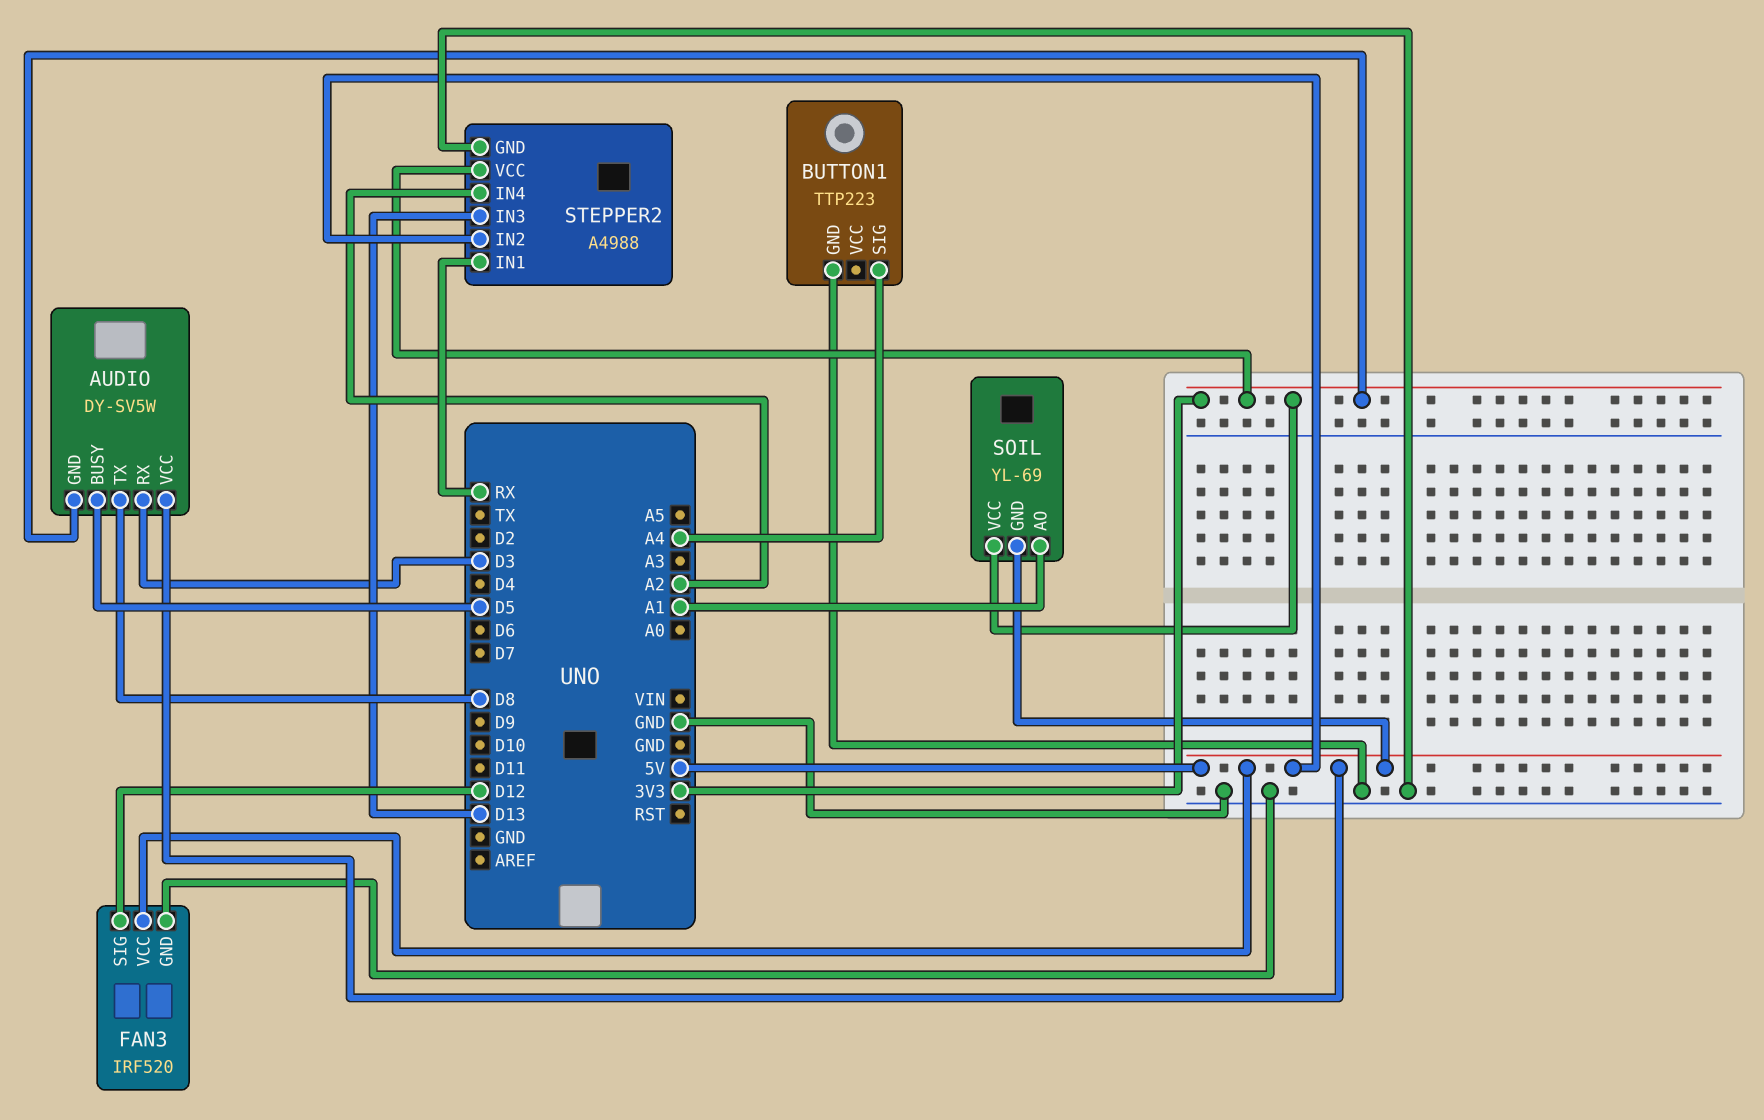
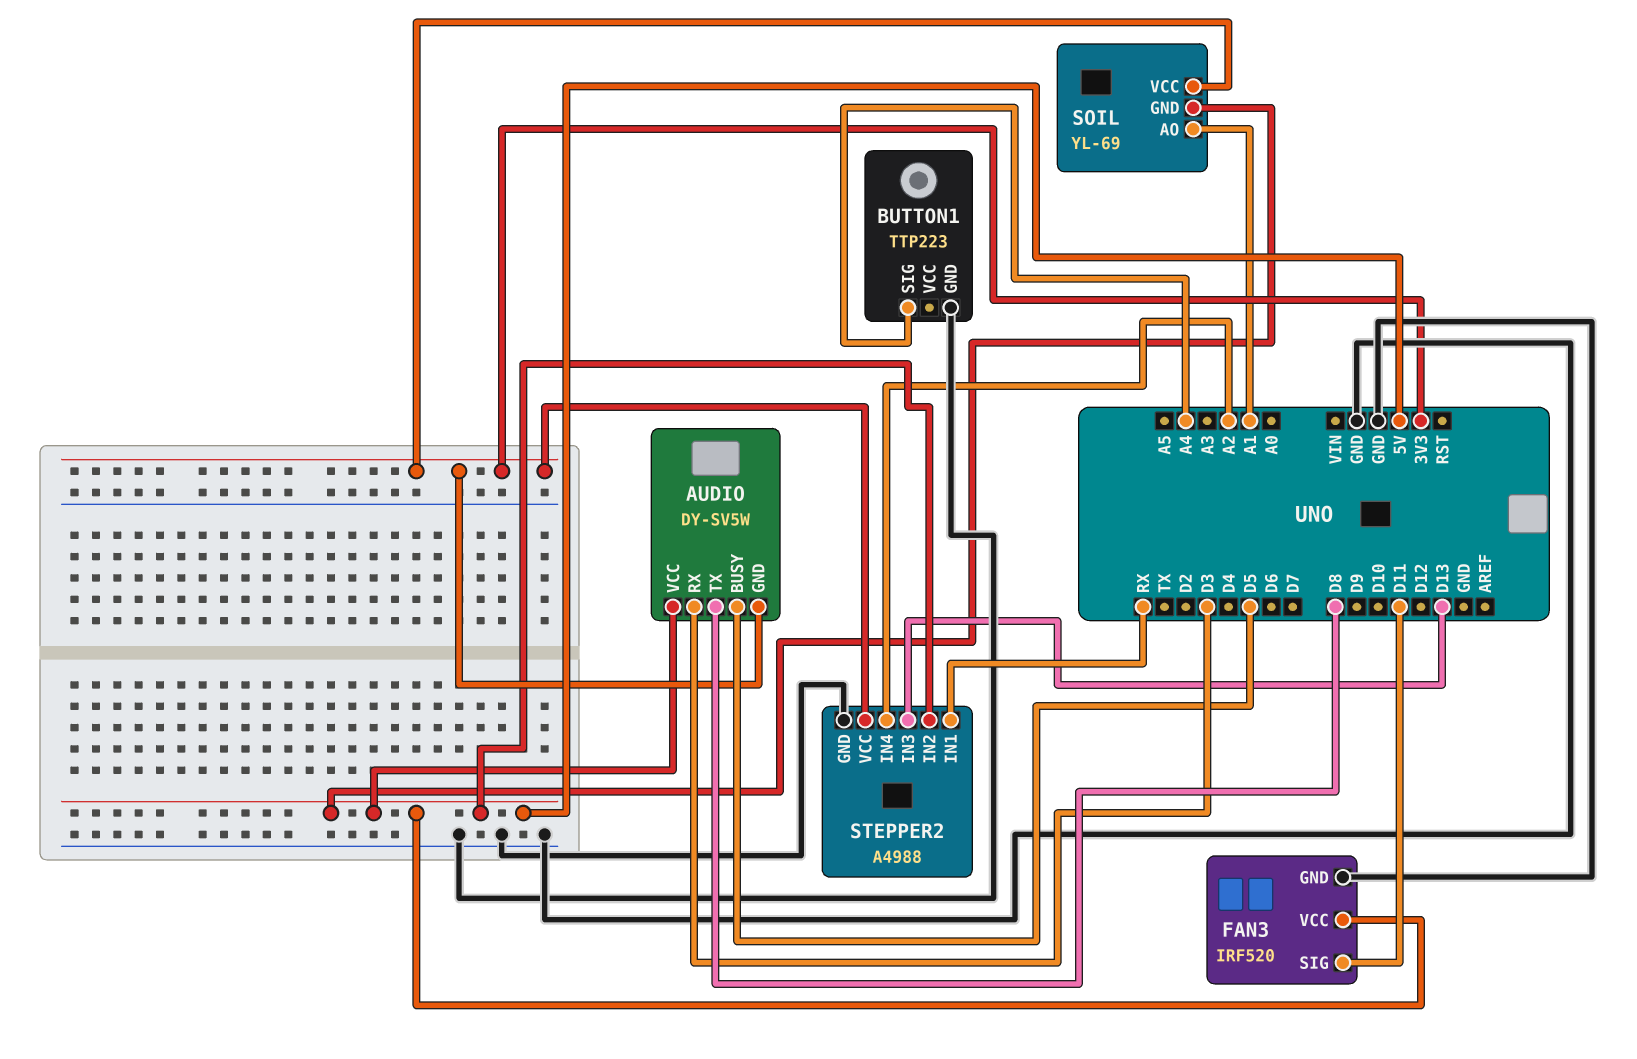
FAN3 pin SIG: D12 -> D11

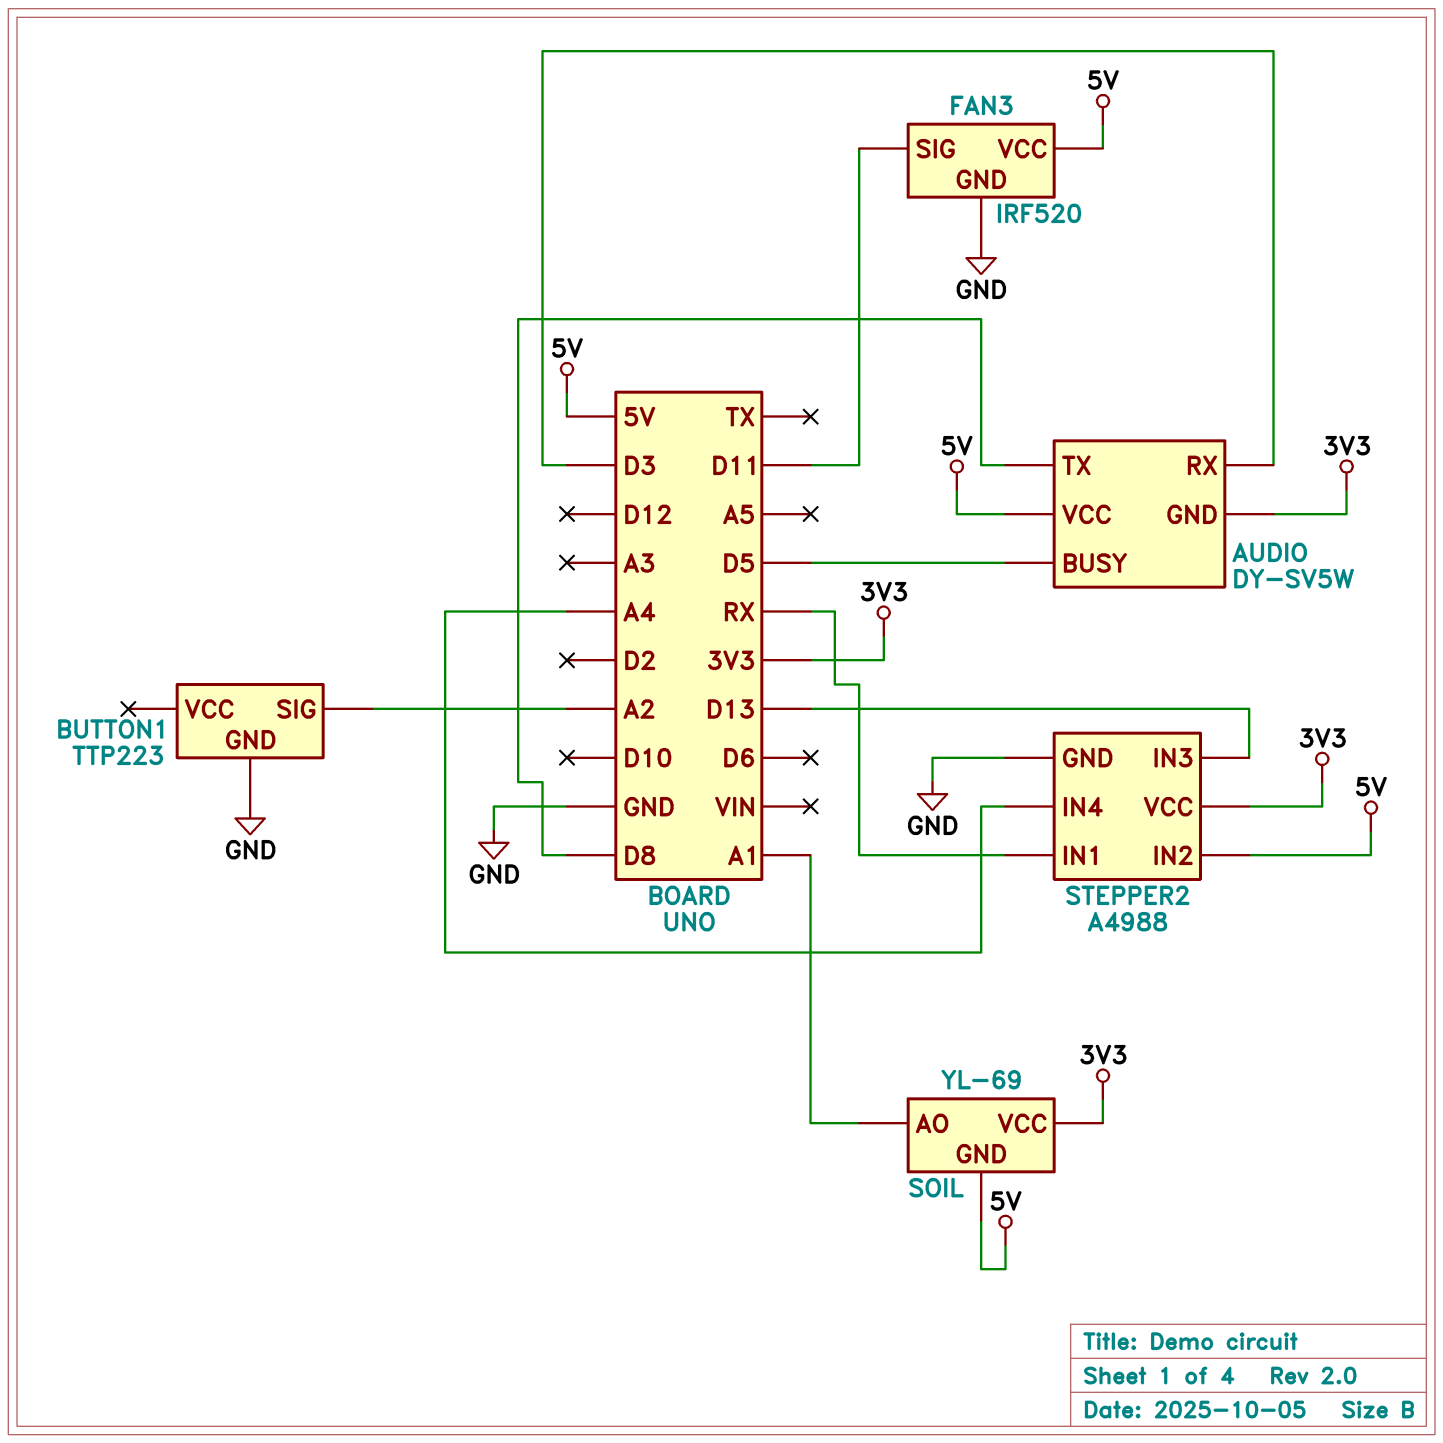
BUTTON1 pin SIG: A4 -> A2
STEPPER2 pin IN4: A2 -> A4

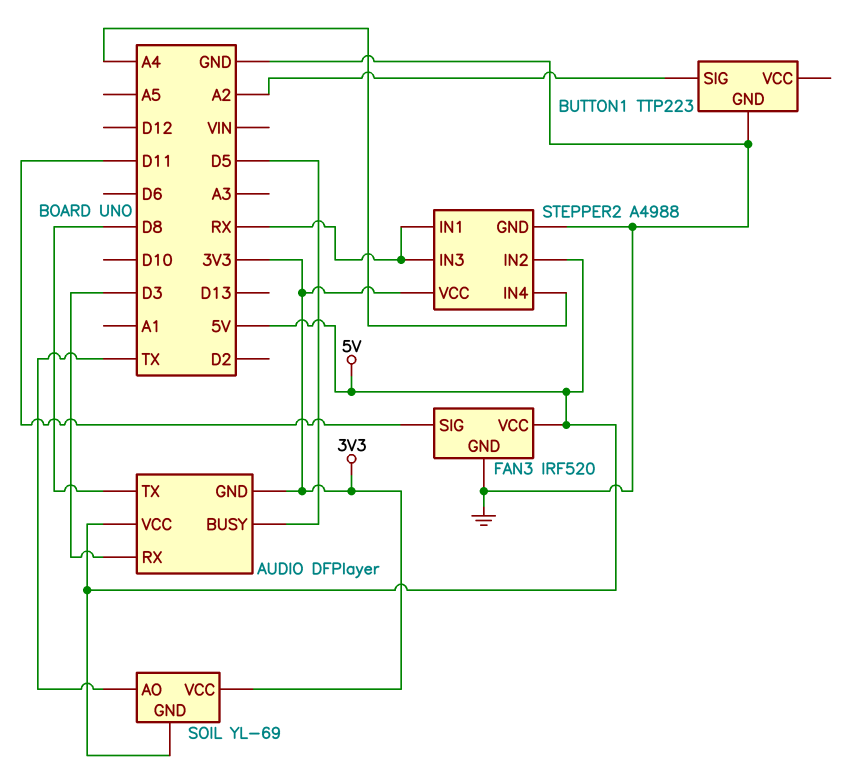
AUDIO: DY-SV5W -> DFPlayer
SOIL pin AO: A1 -> TX
STEPPER2 pin IN3: D13 -> RX

